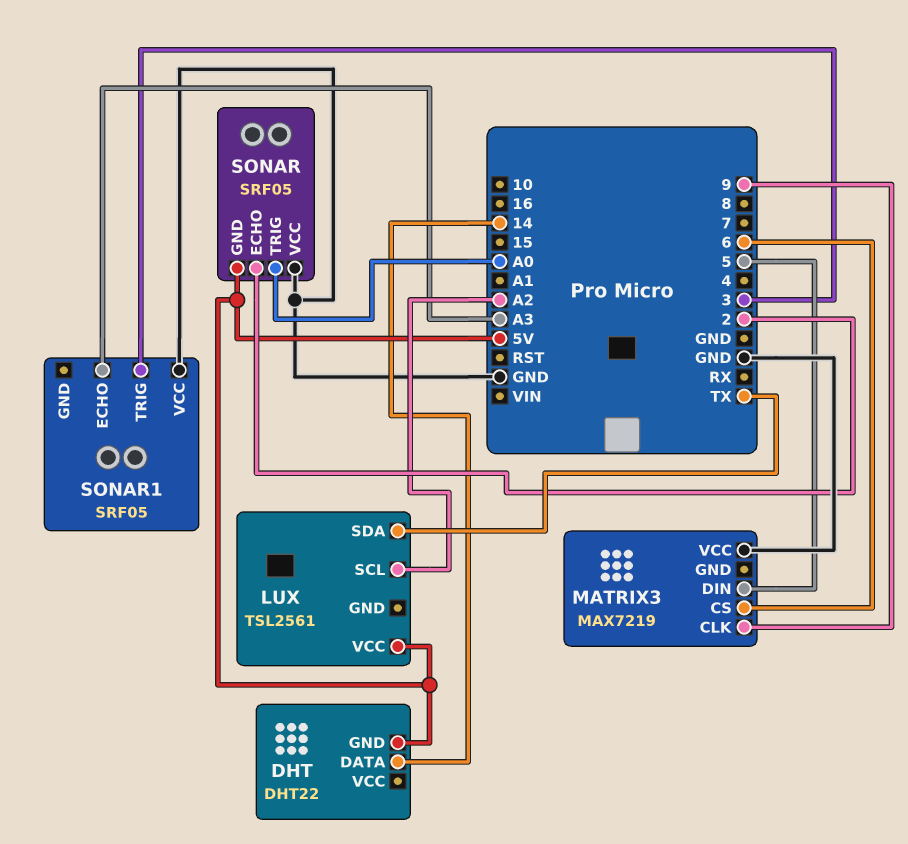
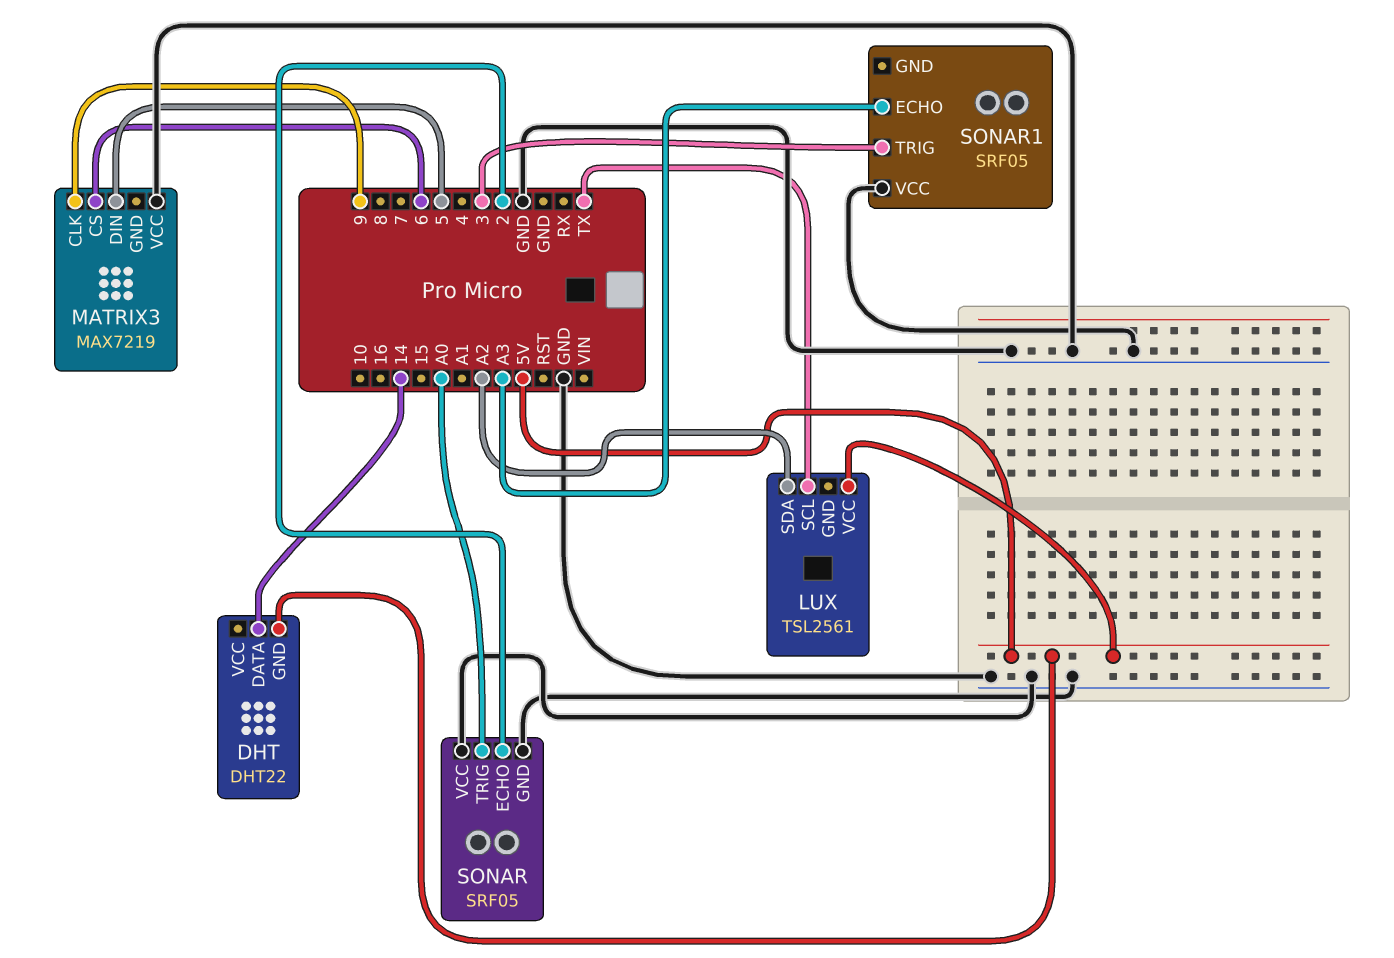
LUX pin SCL: A2 -> TX
LUX pin SDA: TX -> A2
SONAR pin GND: 5V -> GND

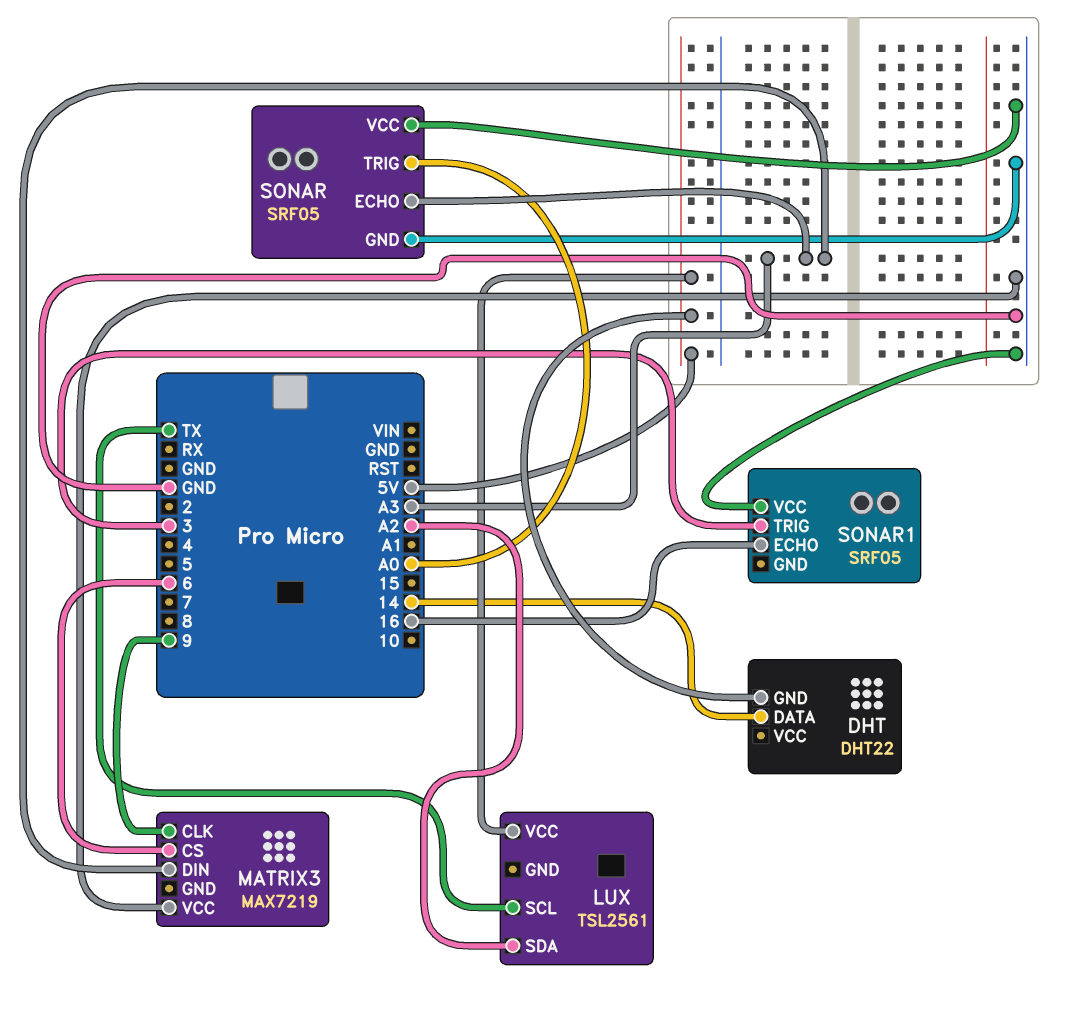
MATRIX3 pin DIN: 5 -> A3
SONAR pin ECHO: 2 -> A3
SONAR1 pin ECHO: A3 -> 16

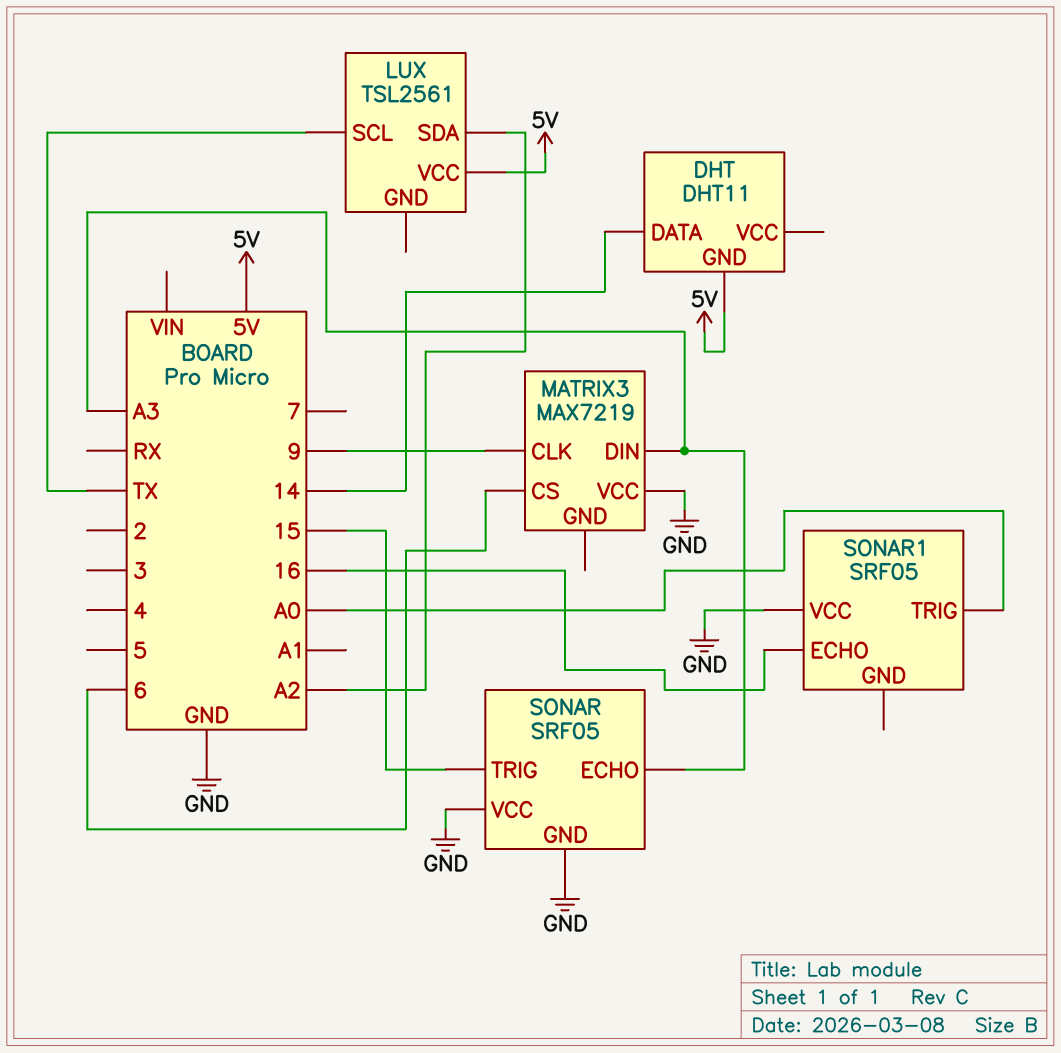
DHT: DHT22 -> DHT11
SONAR pin TRIG: A0 -> 15
SONAR1 pin TRIG: 3 -> A0

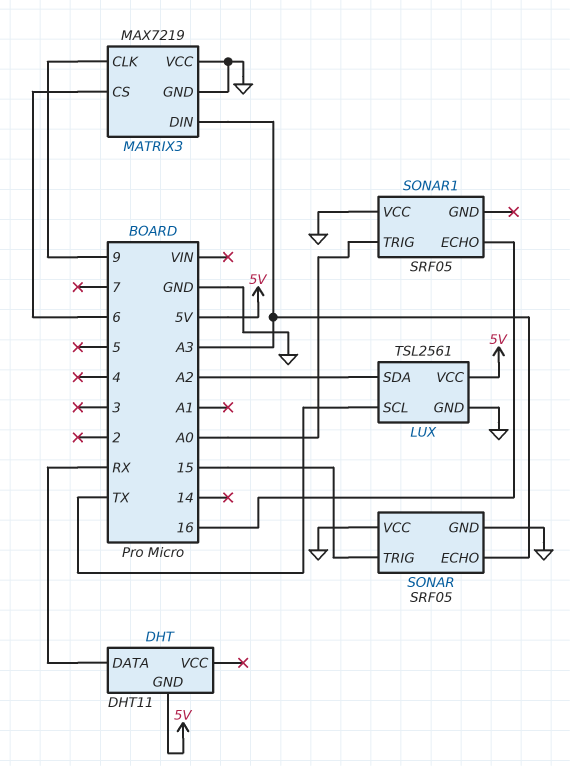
DHT pin DATA: 14 -> RX
LUX pin GND: none -> GND
MATRIX3 pin GND: none -> GND

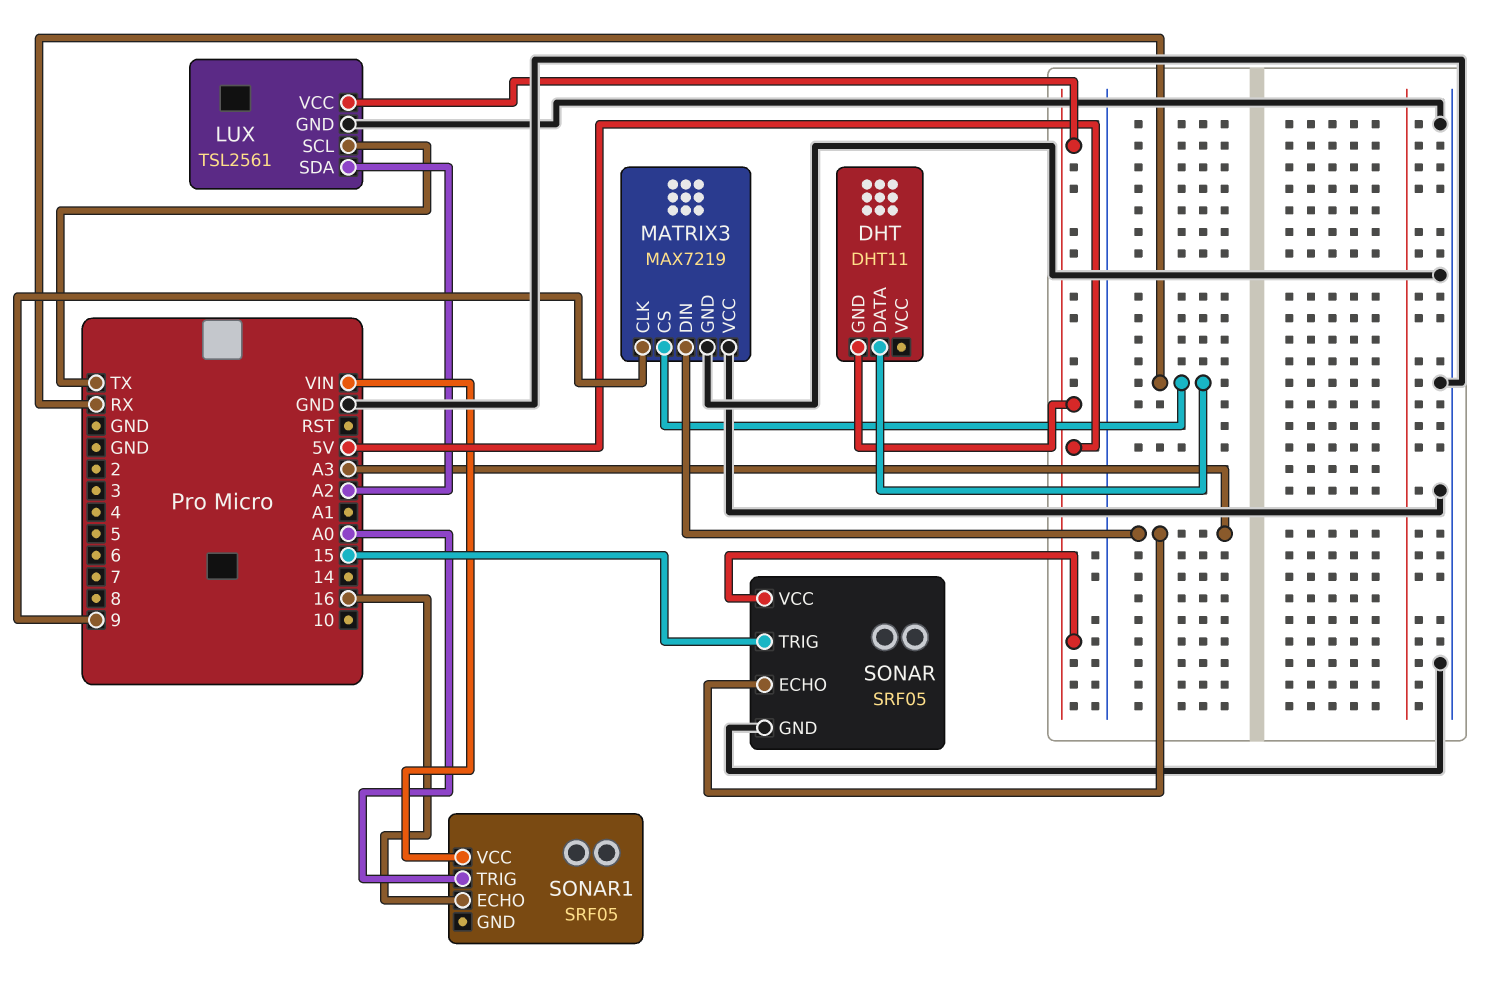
MATRIX3 pin CS: 6 -> RX
SONAR pin VCC: GND -> 5V
SONAR1 pin VCC: GND -> VIN

